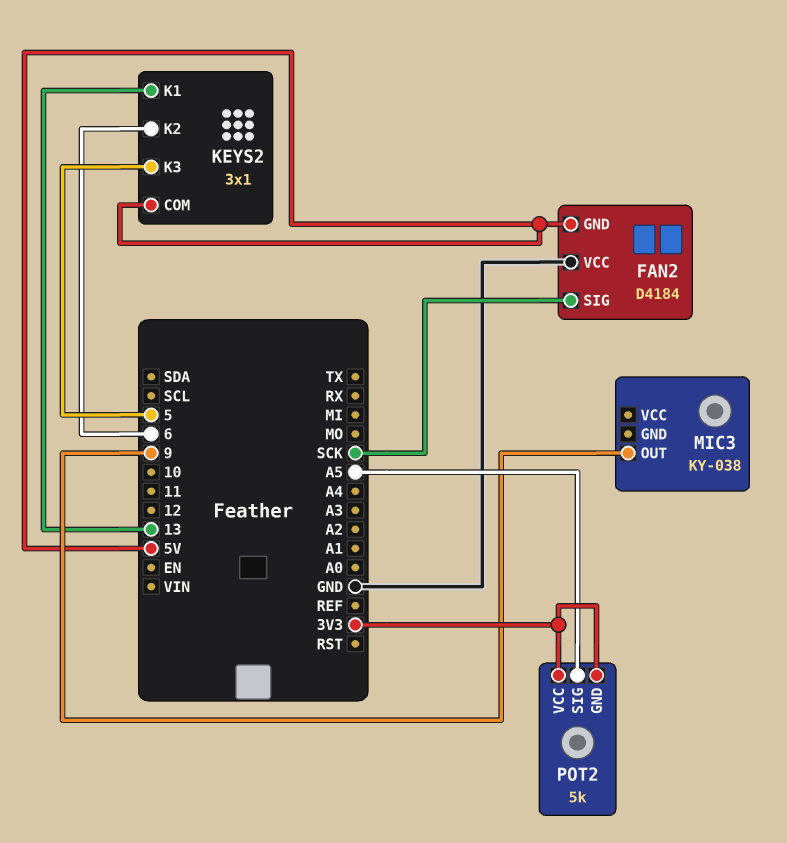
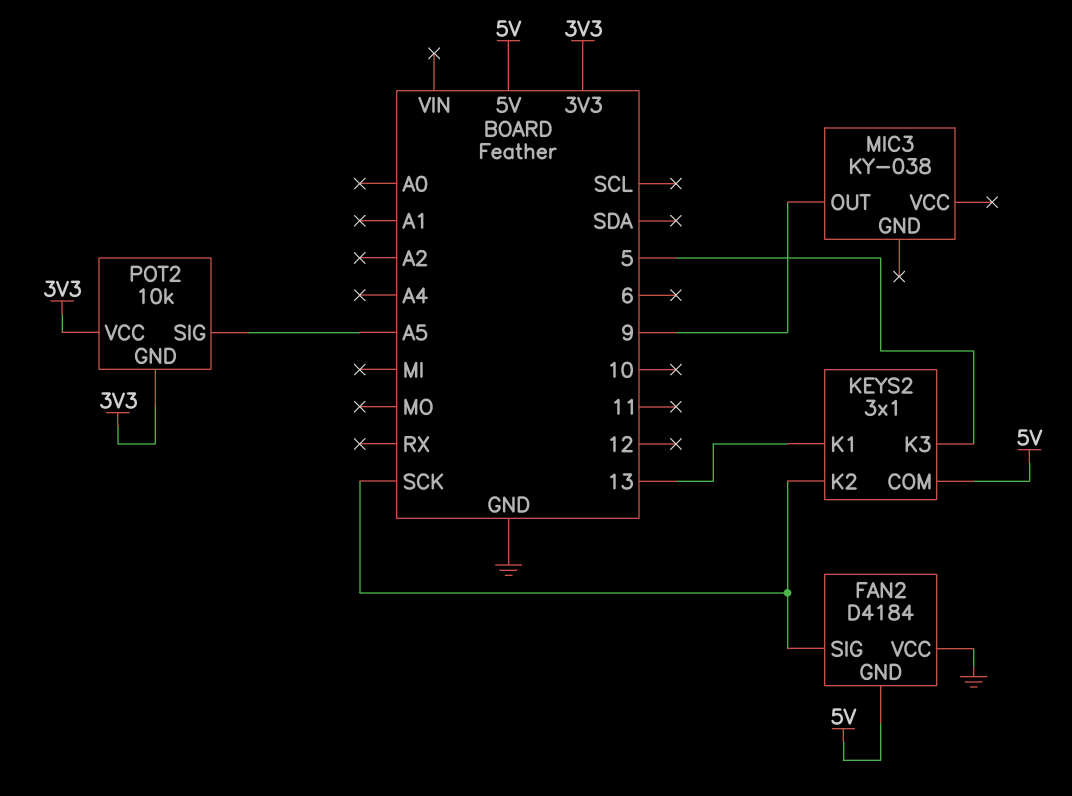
KEYS2 pin K2: 6 -> SCK
POT2: 5k -> 10k

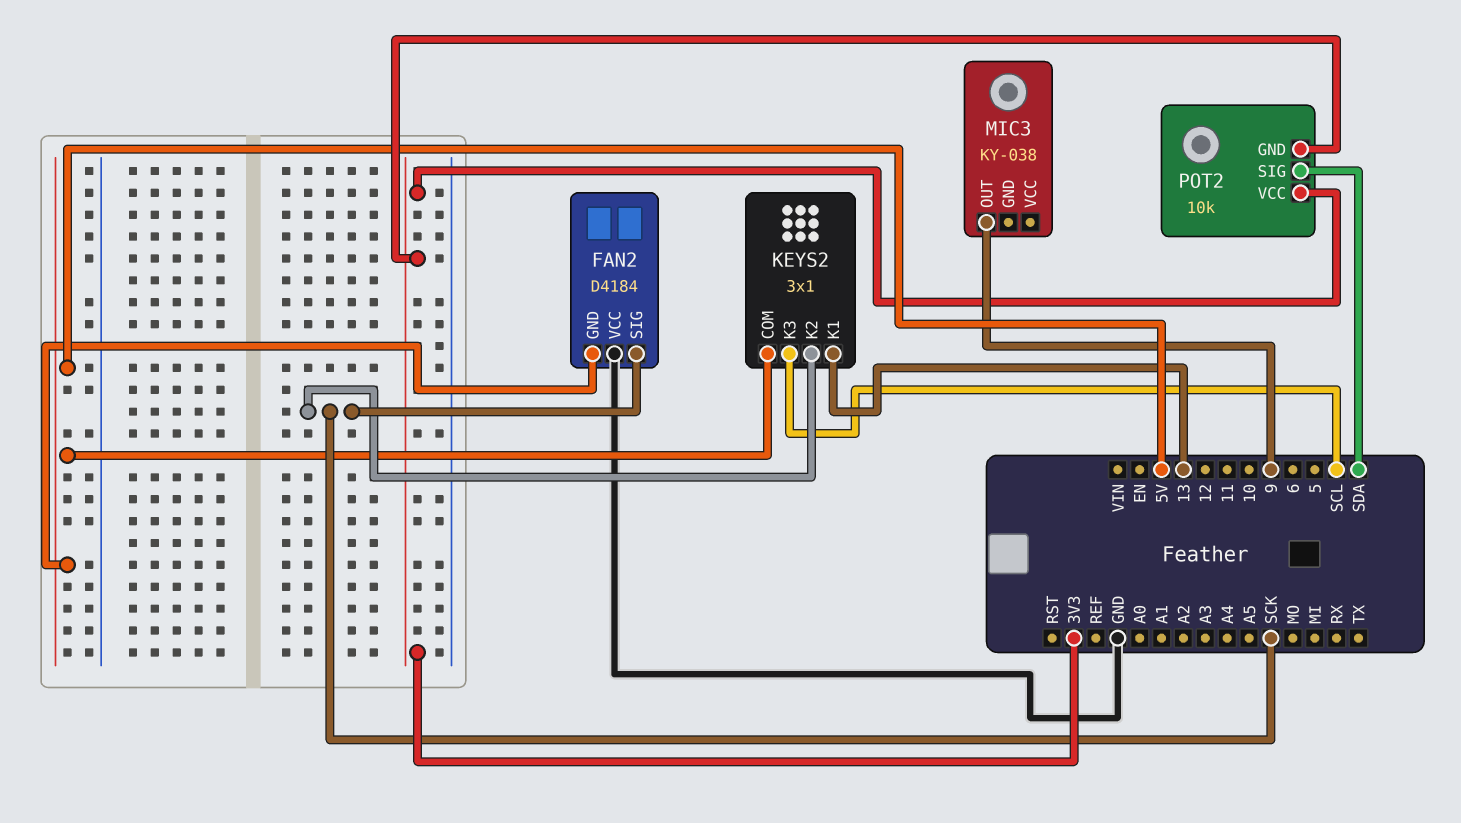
KEYS2 pin K3: 5 -> SCL
POT2 pin SIG: A5 -> SDA

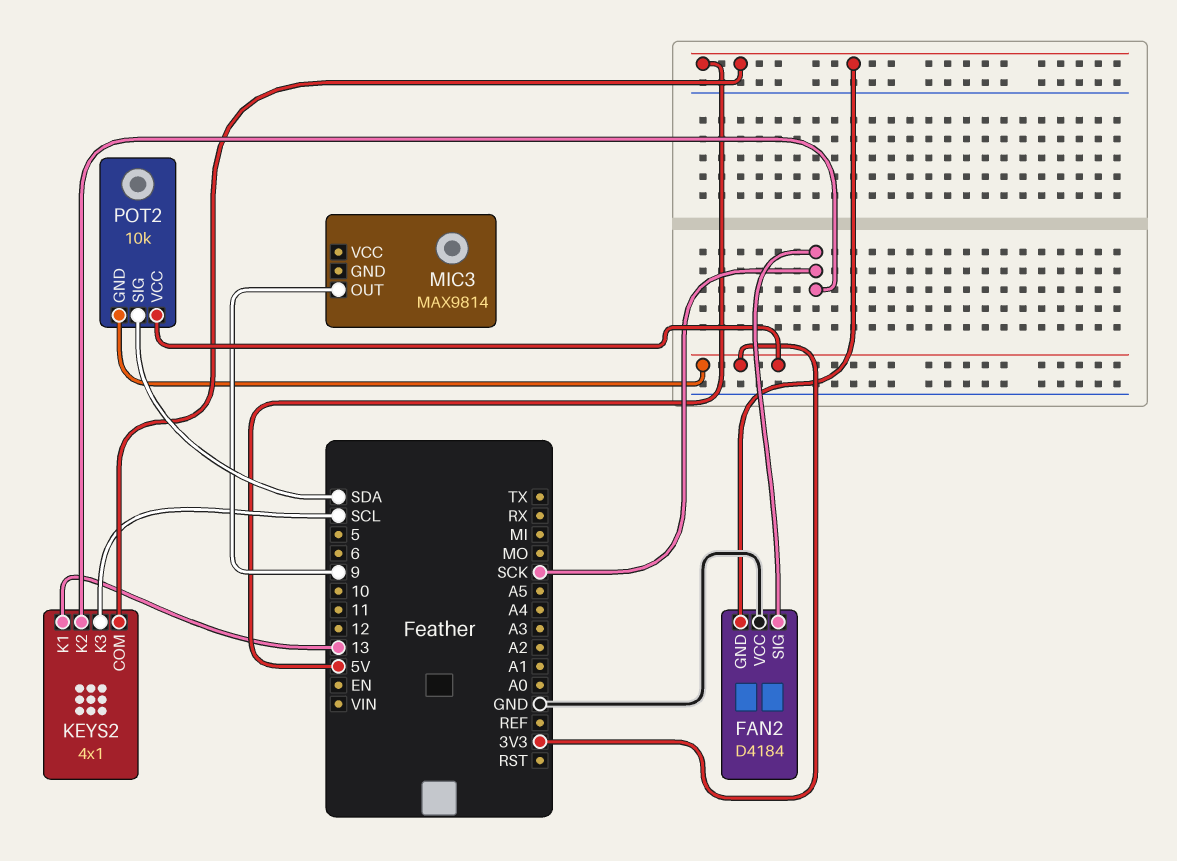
KEYS2: 3x1 -> 4x1
MIC3: KY-038 -> MAX9814

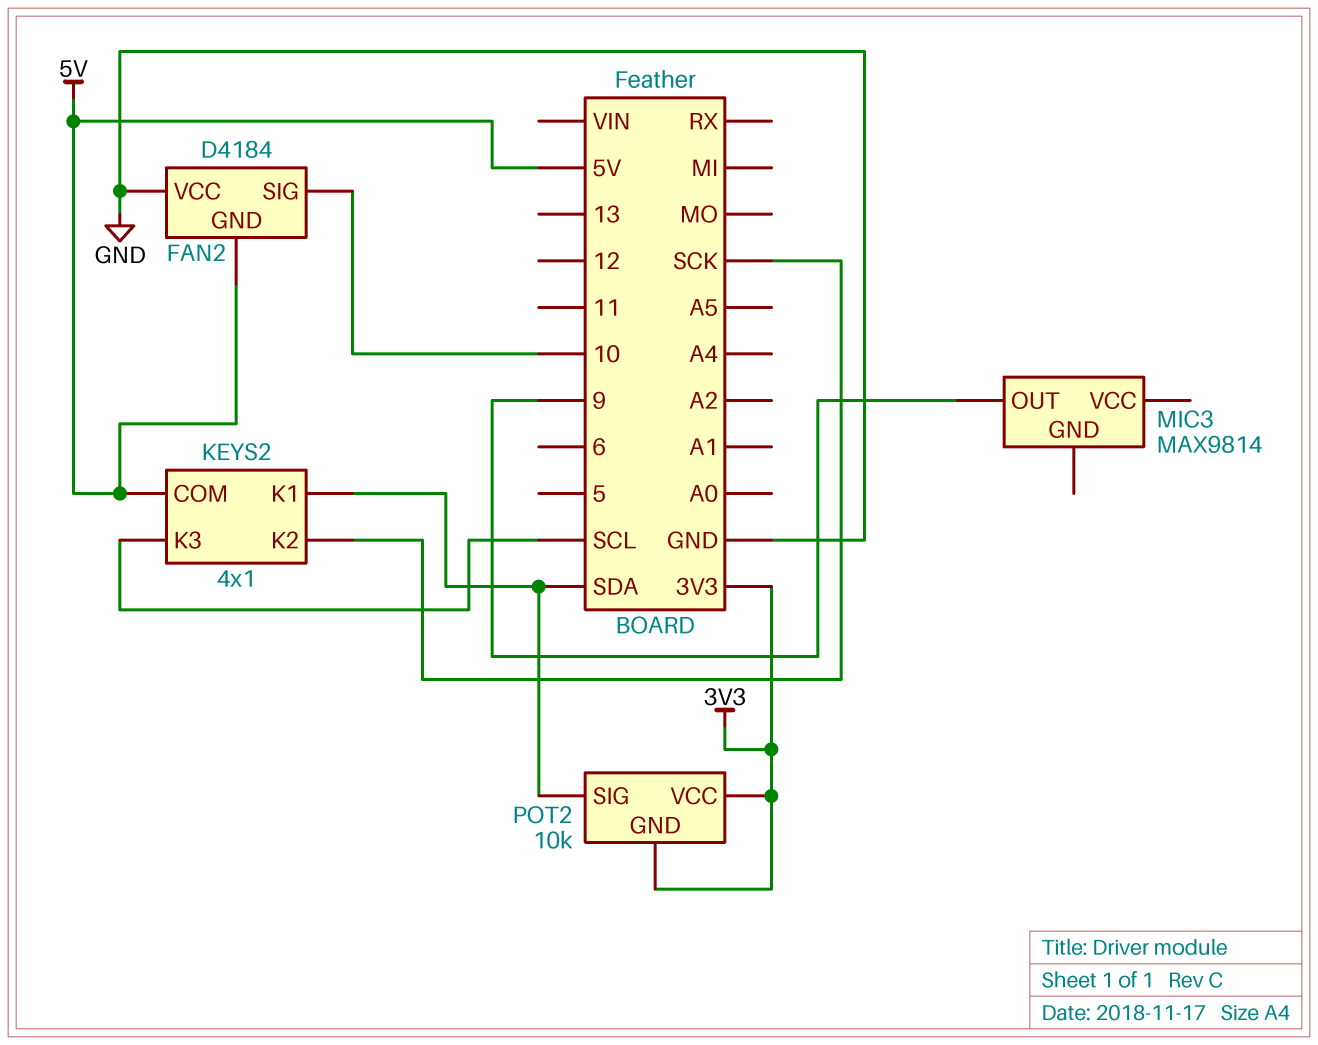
FAN2 pin SIG: SCK -> 10
KEYS2 pin K1: 13 -> SDA

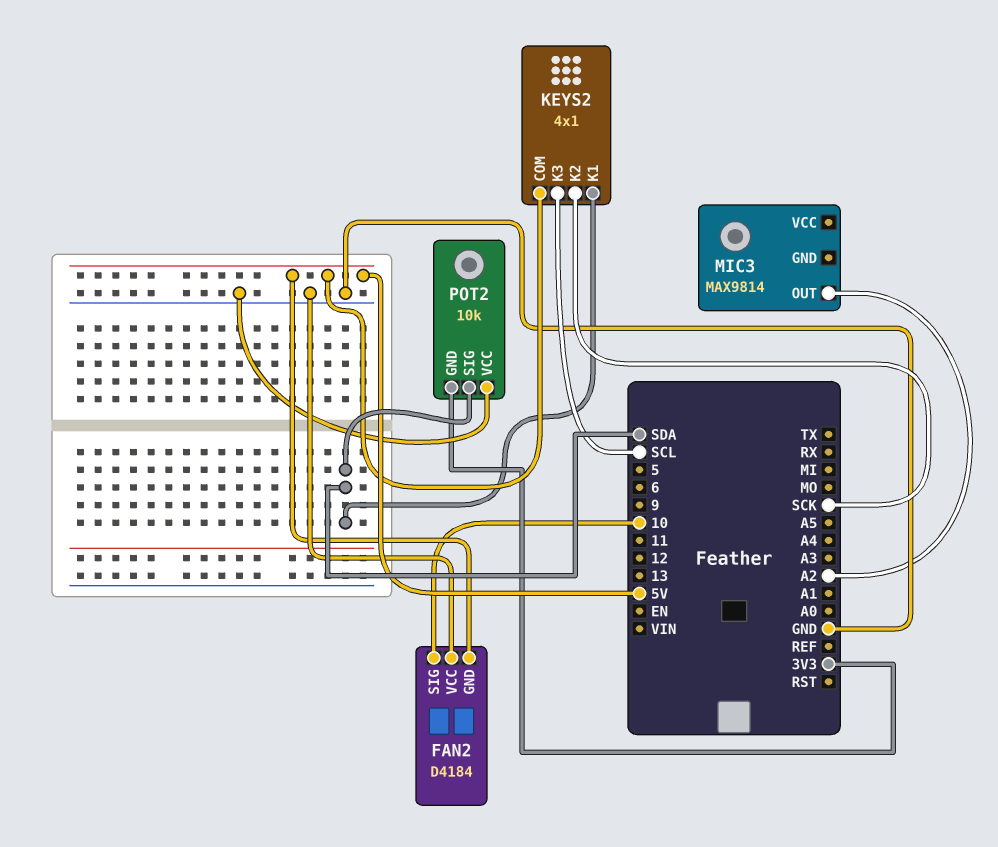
MIC3 pin OUT: 9 -> A2
POT2 pin VCC: 3V3 -> GND

